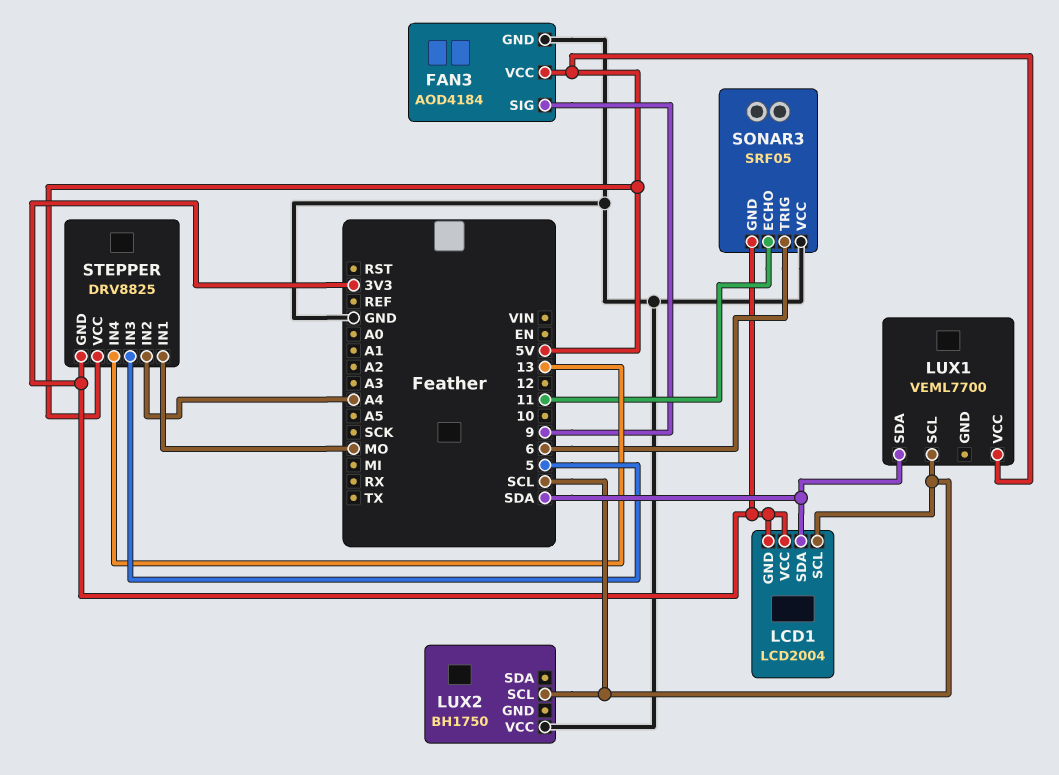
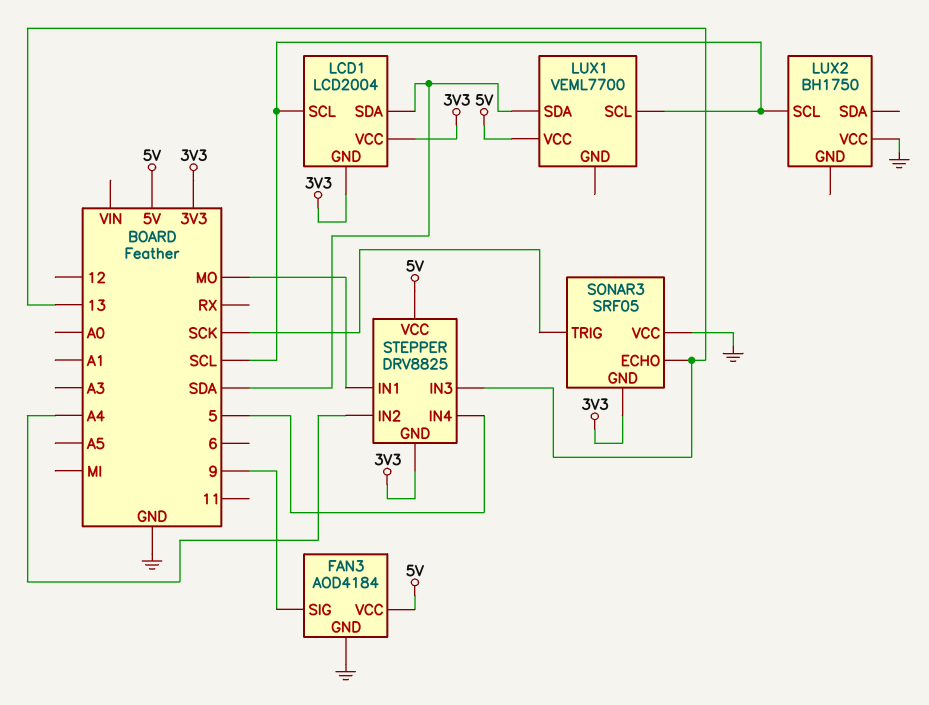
SONAR3 pin ECHO: 11 -> 13
SONAR3 pin TRIG: 6 -> SCK
STEPPER pin IN3: 5 -> 13
STEPPER pin IN4: 13 -> 5

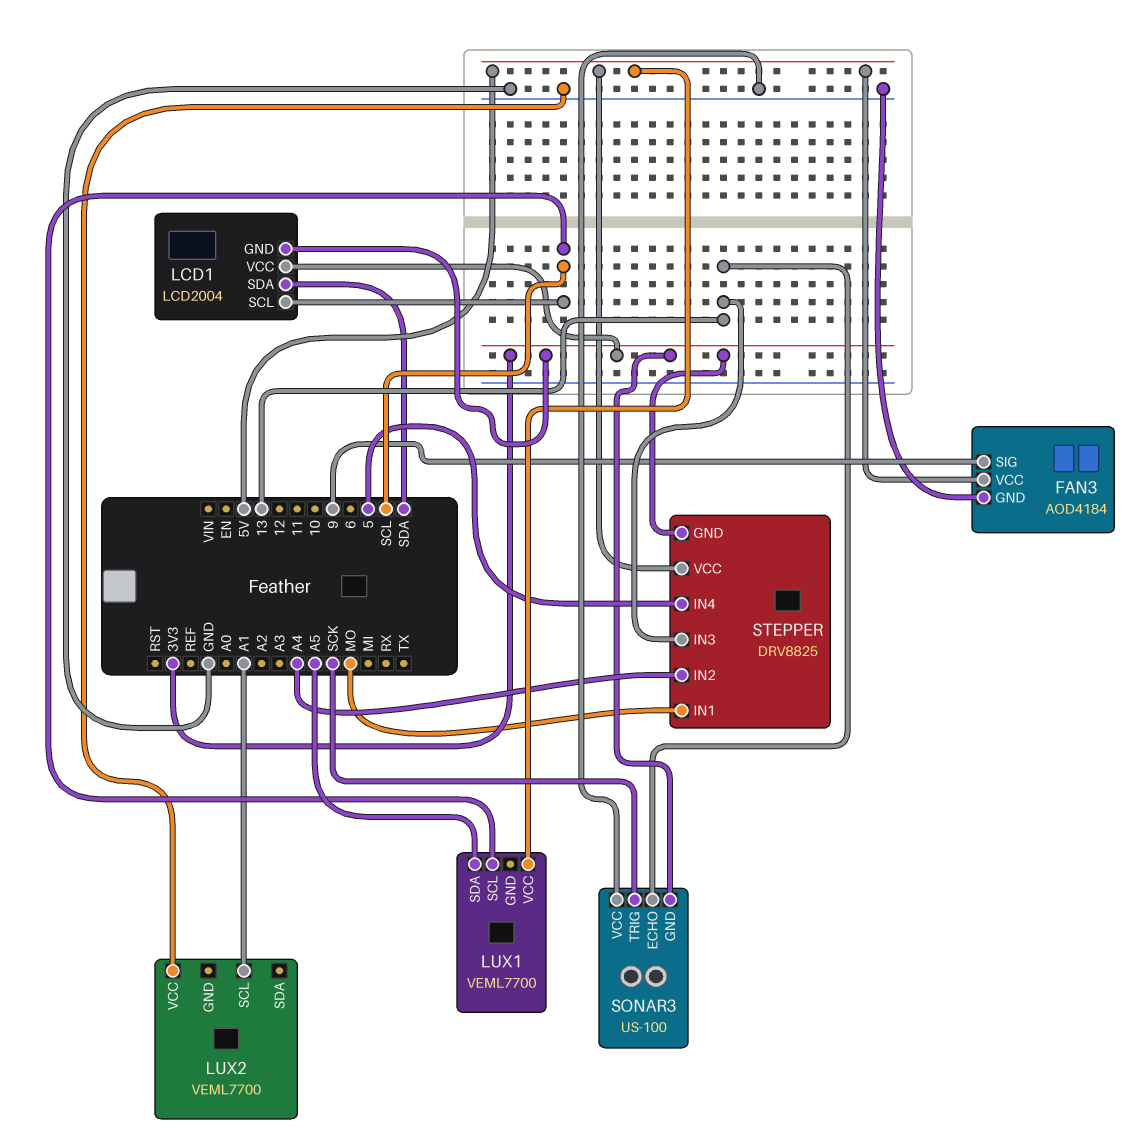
LUX1 pin SDA: SDA -> A5
LUX2: BH1750 -> VEML7700
LUX2 pin SCL: SCL -> A1
SONAR3: SRF05 -> US-100

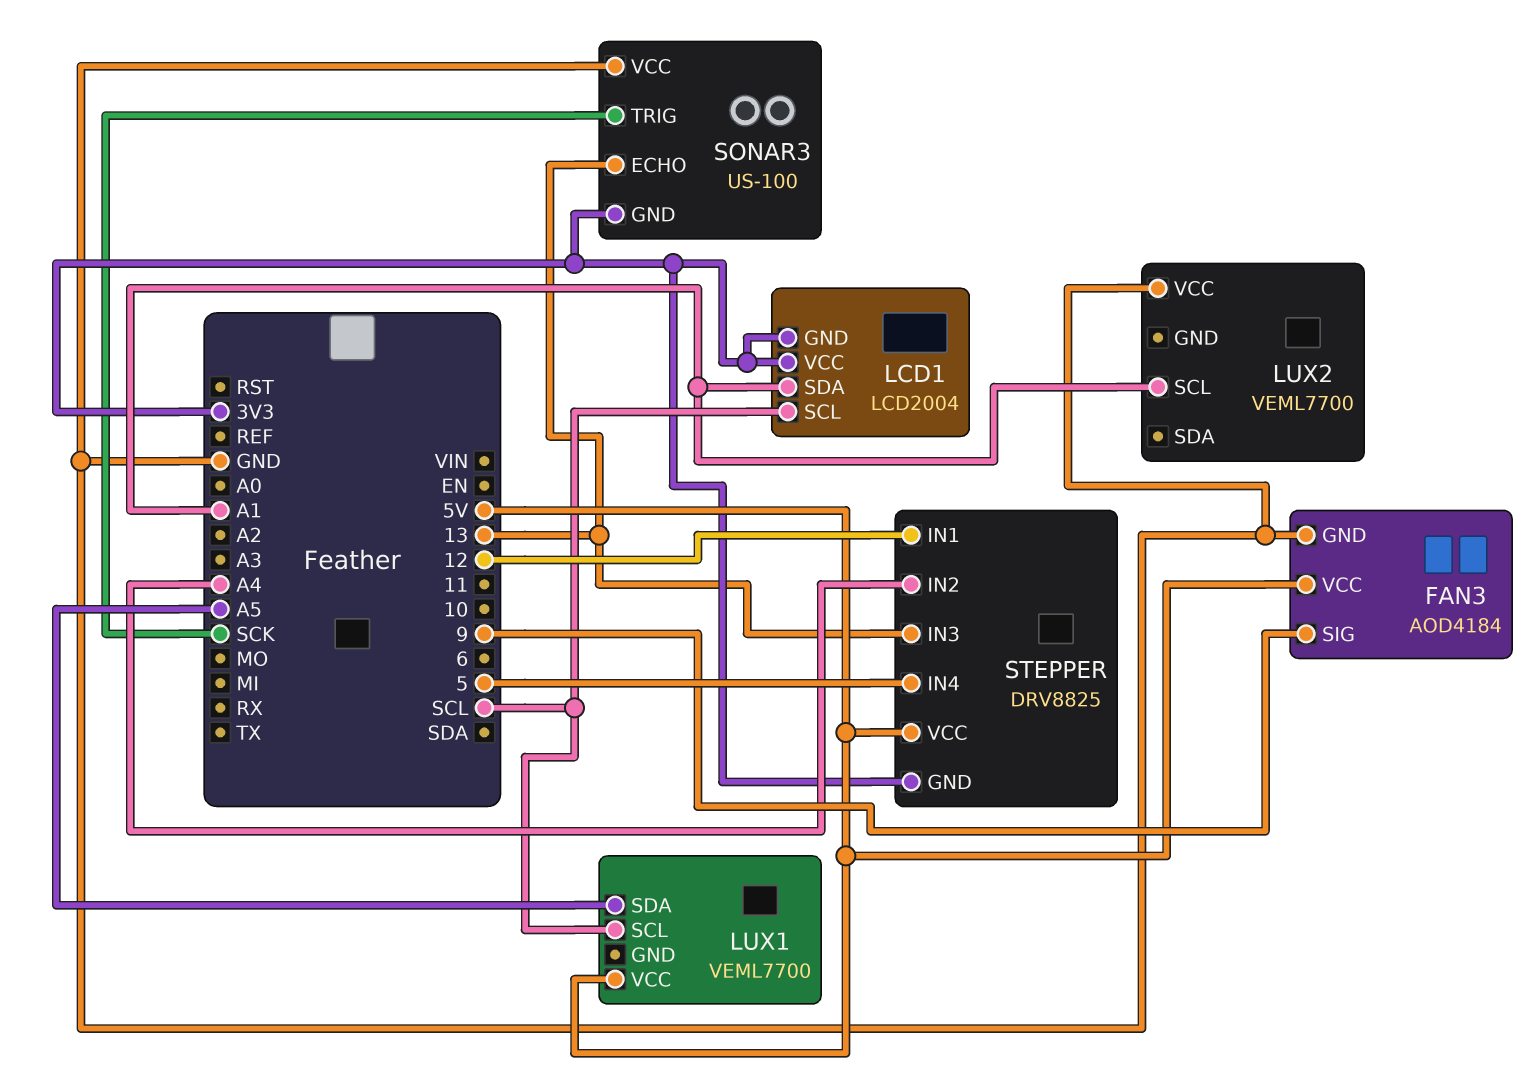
LCD1 pin SDA: SDA -> A1
STEPPER pin IN1: MO -> 12

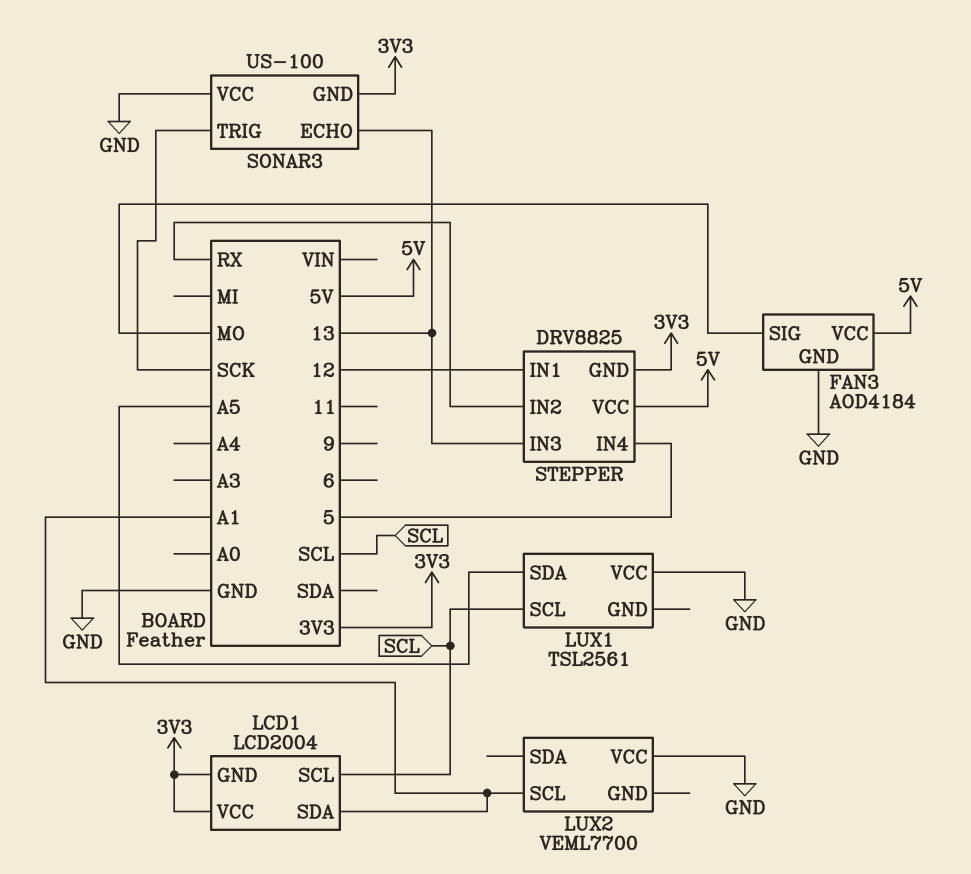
FAN3 pin SIG: 9 -> MO
LUX1: VEML7700 -> TSL2561
LUX1 pin VCC: 5V -> GND
STEPPER pin IN2: A4 -> RX

